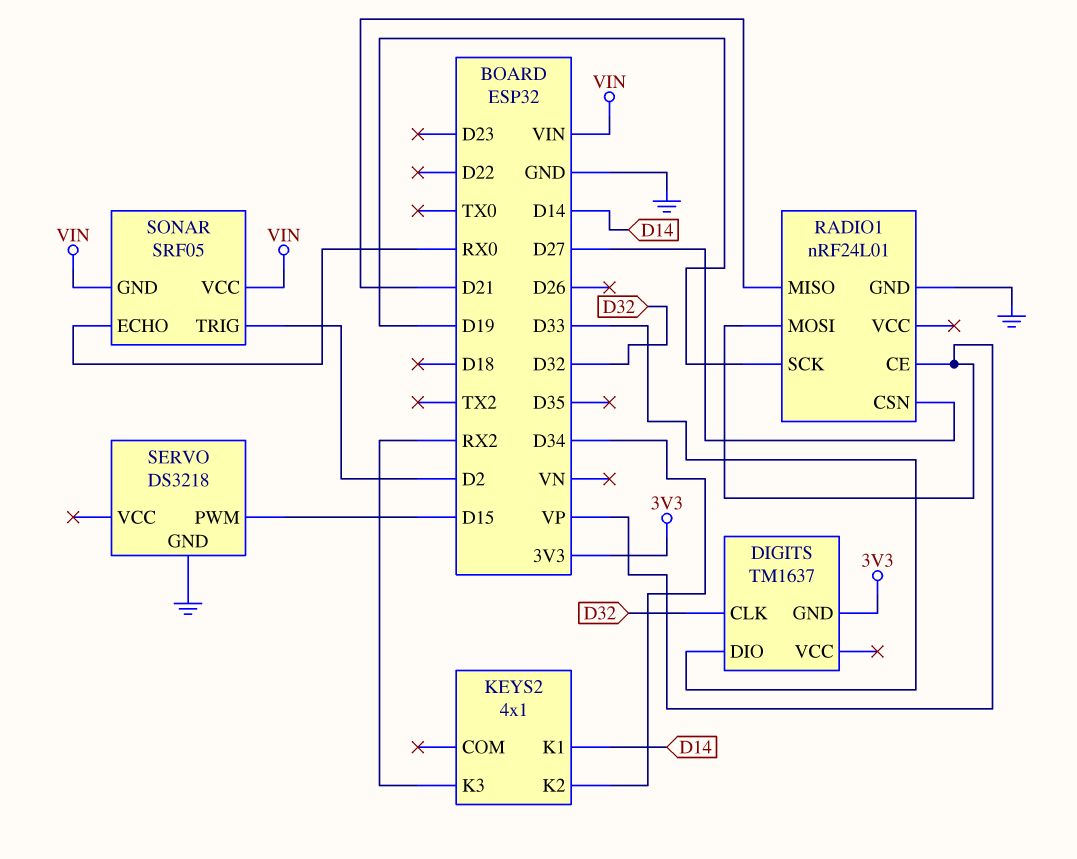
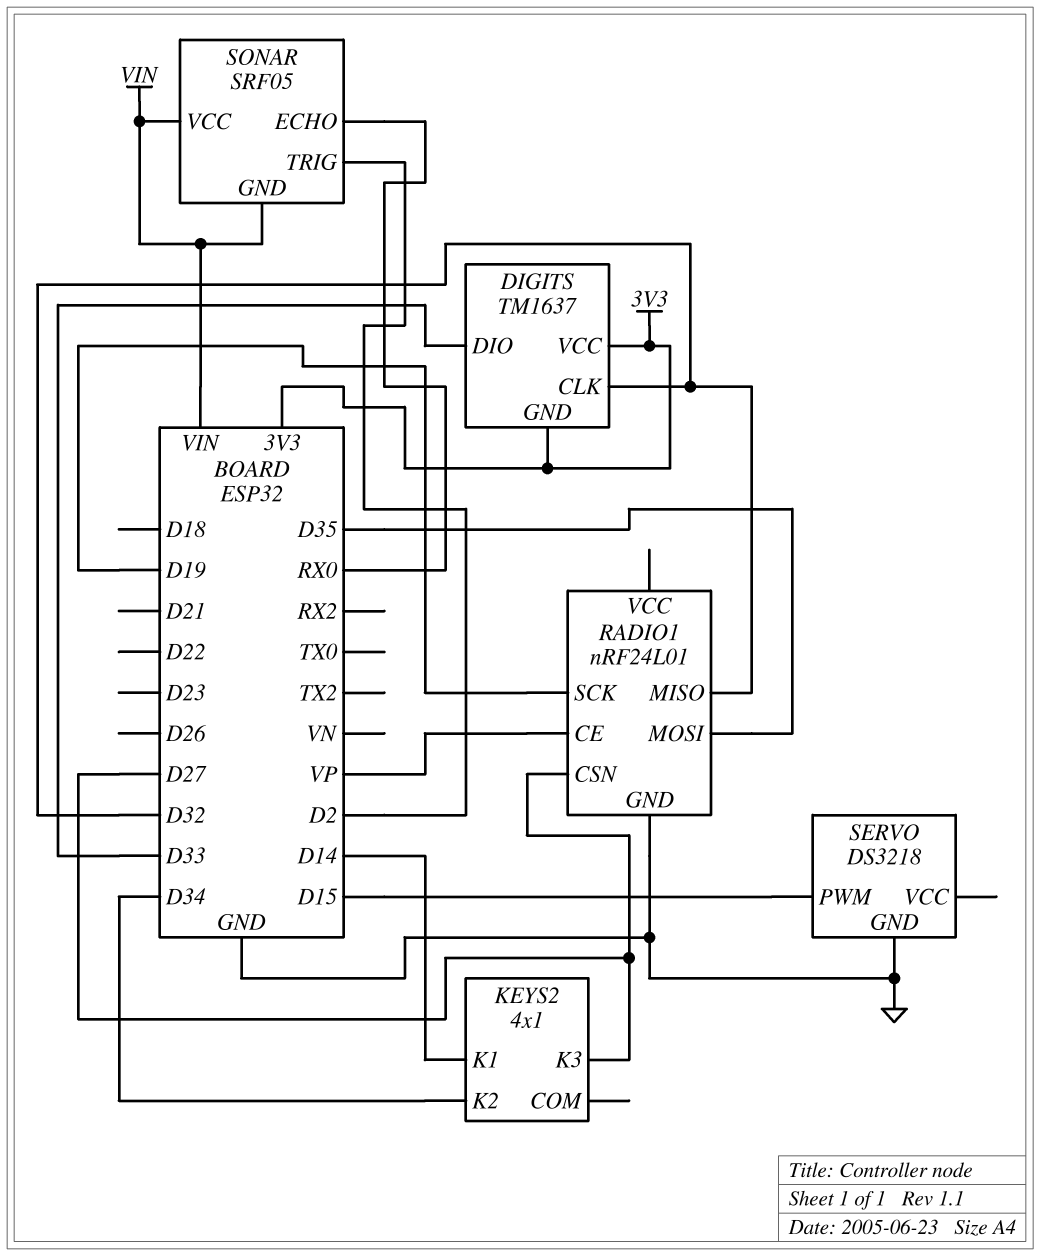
DIGITS pin VCC: none -> 3V3
KEYS2 pin K3: RX2 -> D27
RADIO1 pin MISO: D21 -> D32
RADIO1 pin MOSI: VP -> D35

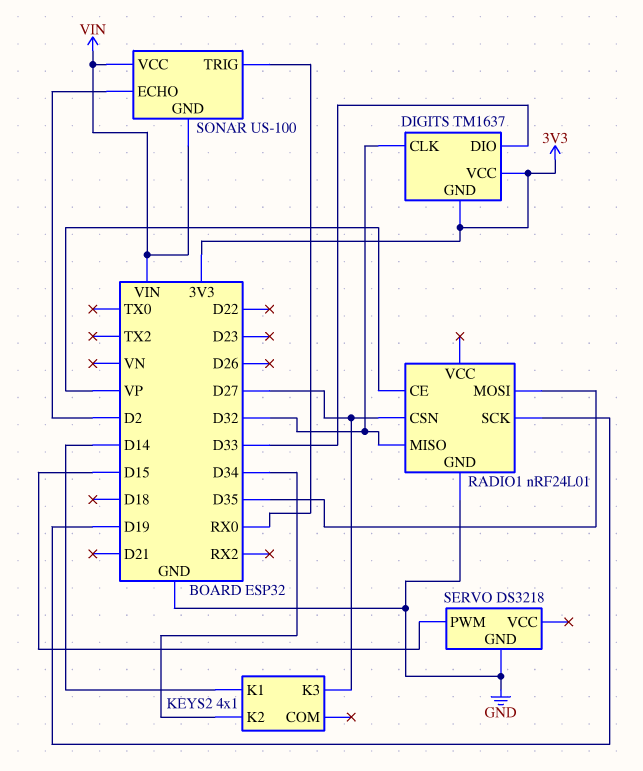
SONAR: SRF05 -> US-100
SONAR pin ECHO: RX0 -> D2
SONAR pin TRIG: D2 -> RX0

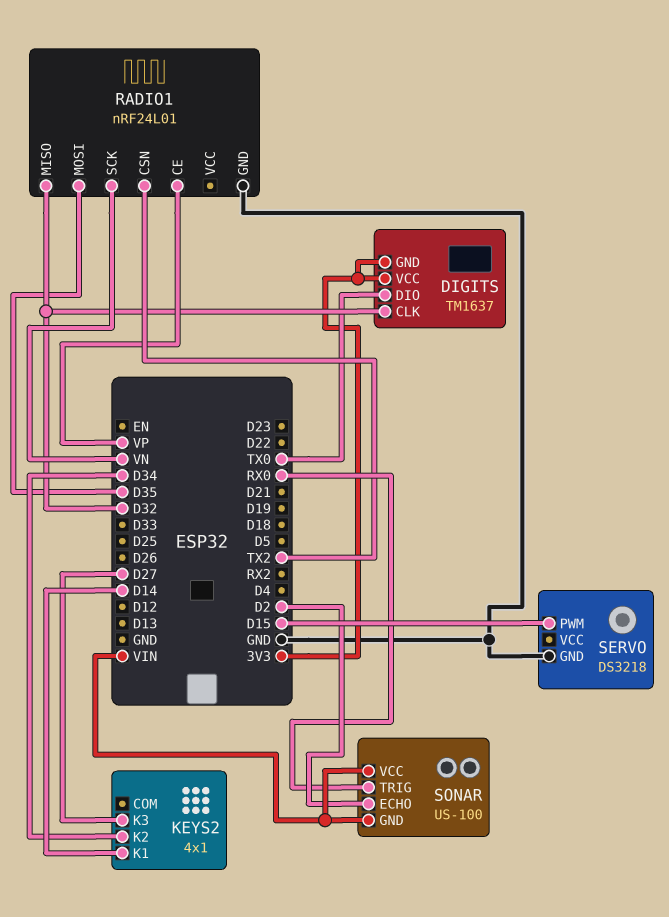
DIGITS pin DIO: D33 -> TX0
RADIO1 pin CSN: D27 -> TX2
RADIO1 pin SCK: D19 -> VN

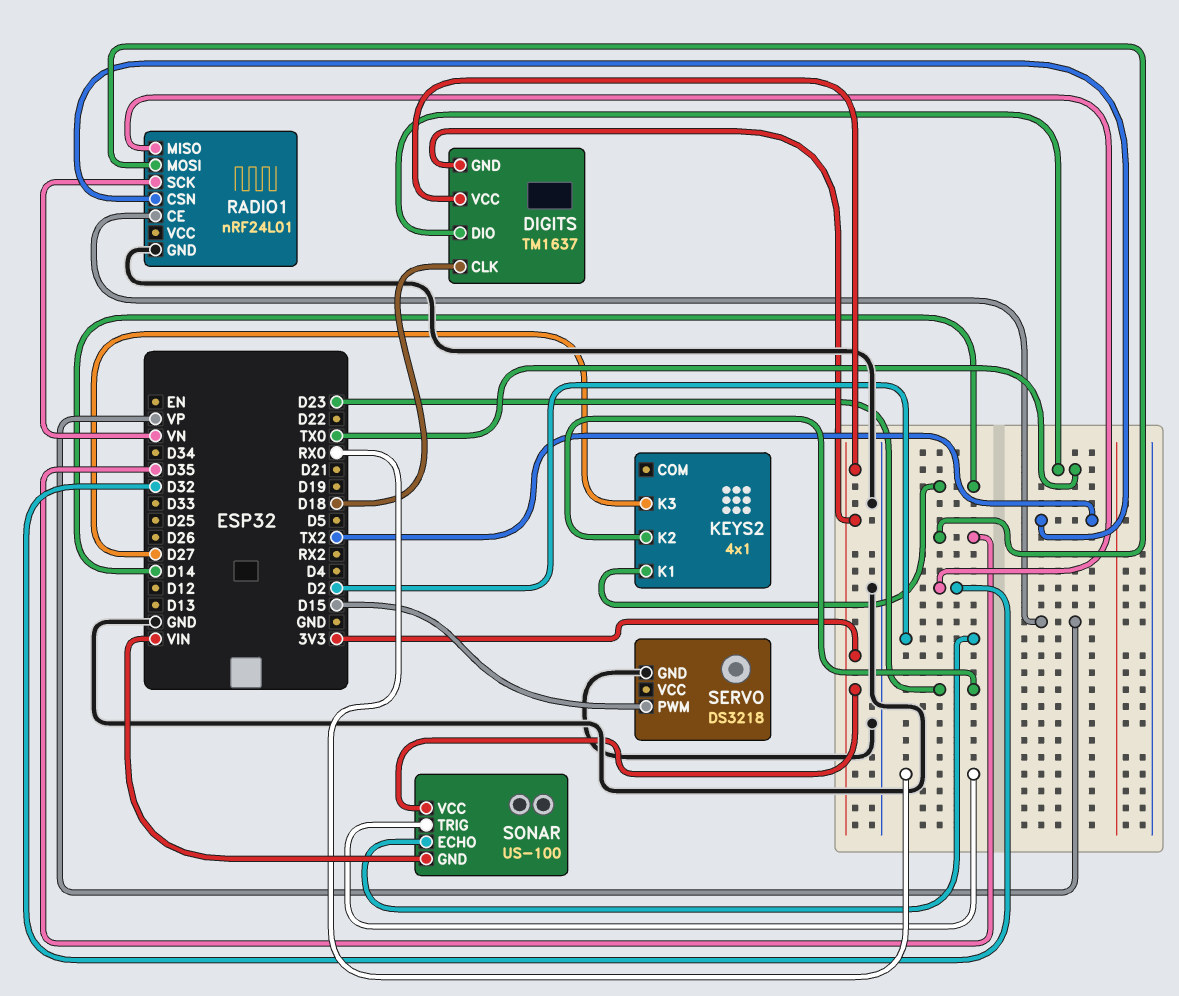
DIGITS pin CLK: D32 -> D18
KEYS2 pin K2: D34 -> D23
SONAR pin VCC: VIN -> 3V3

